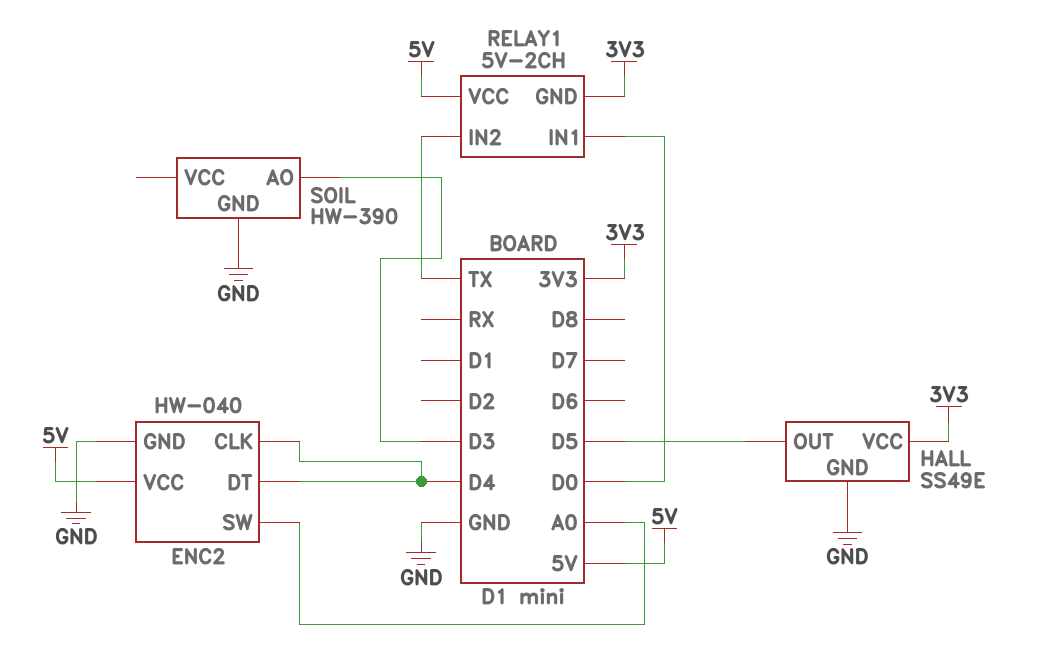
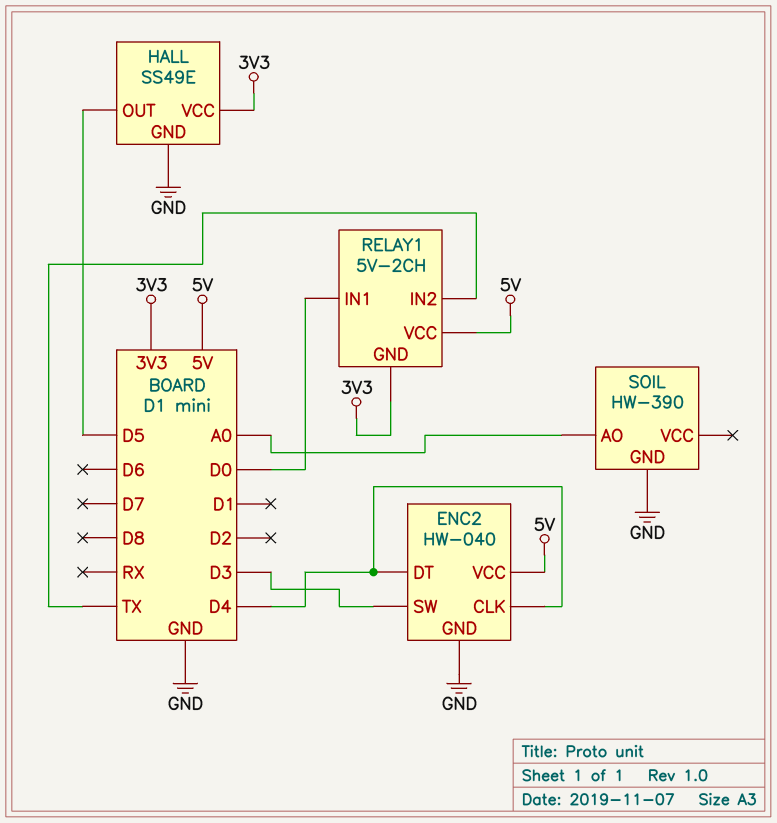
ENC2 pin SW: A0 -> D3
SOIL pin AO: D3 -> A0

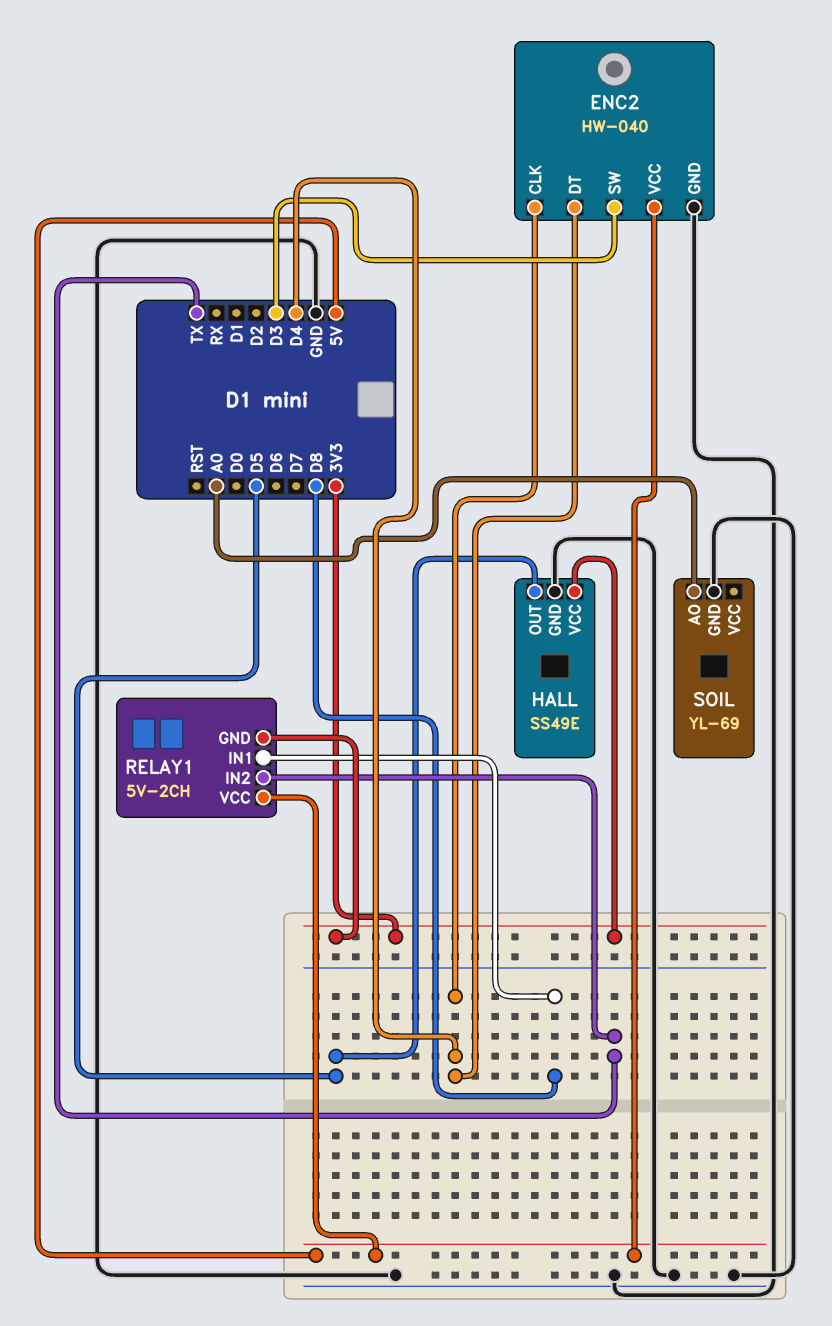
RELAY1 pin IN1: D0 -> D8
SOIL: HW-390 -> YL-69

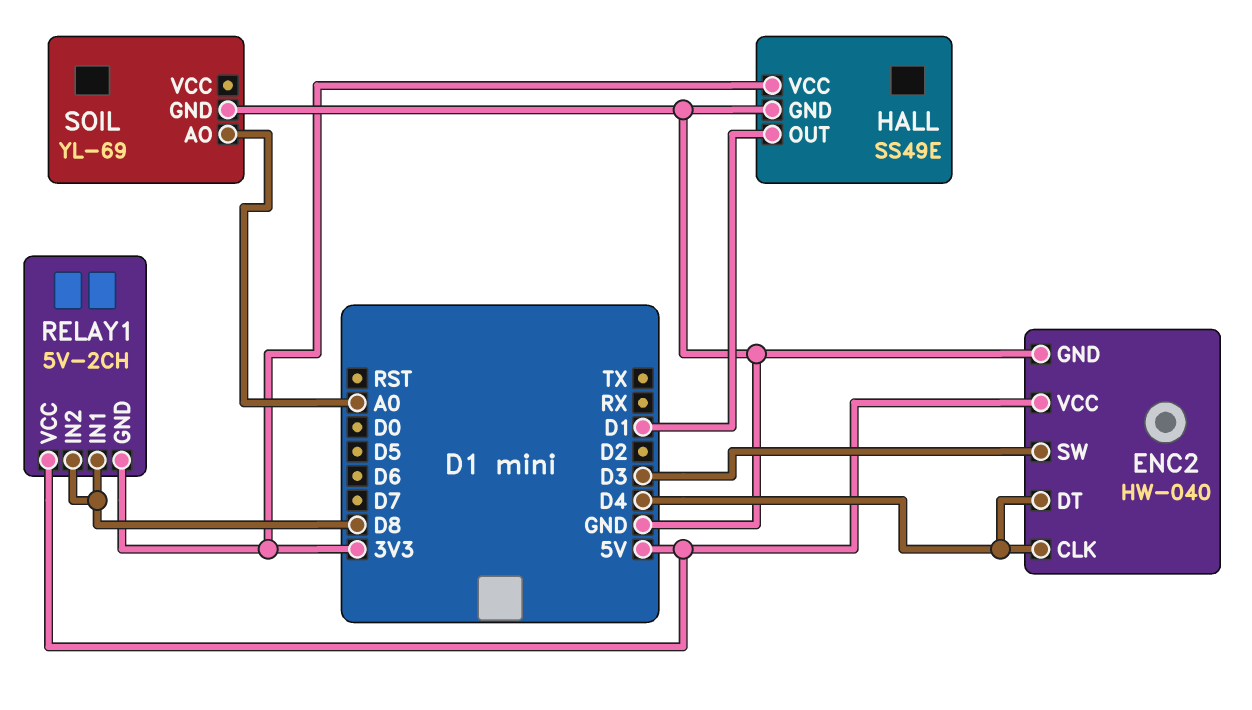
HALL pin OUT: D5 -> D1
RELAY1 pin IN2: TX -> D8

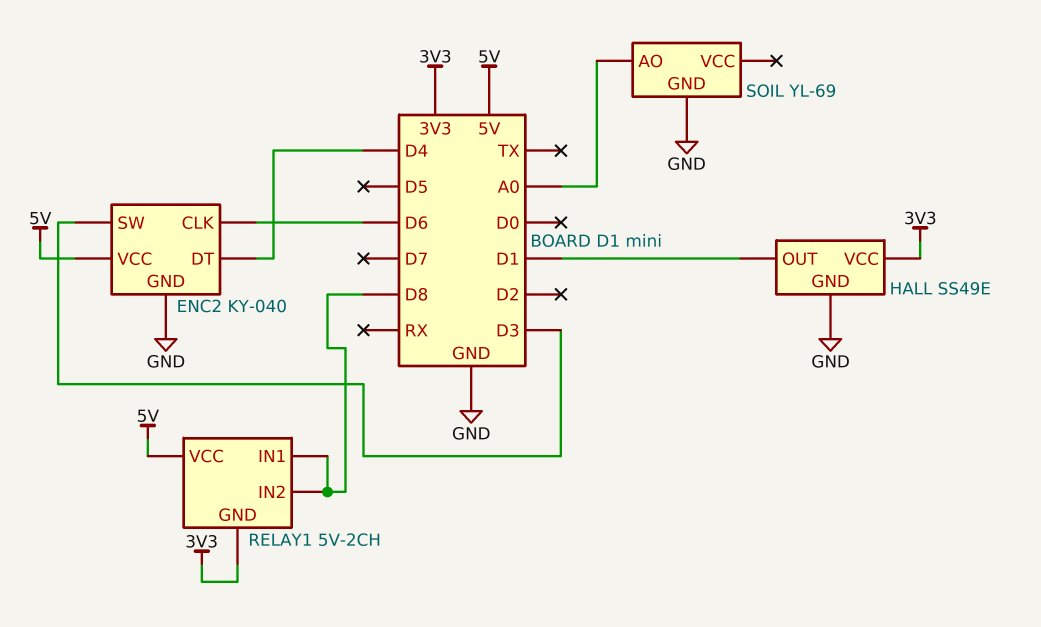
ENC2: HW-040 -> KY-040
ENC2 pin CLK: D4 -> D6

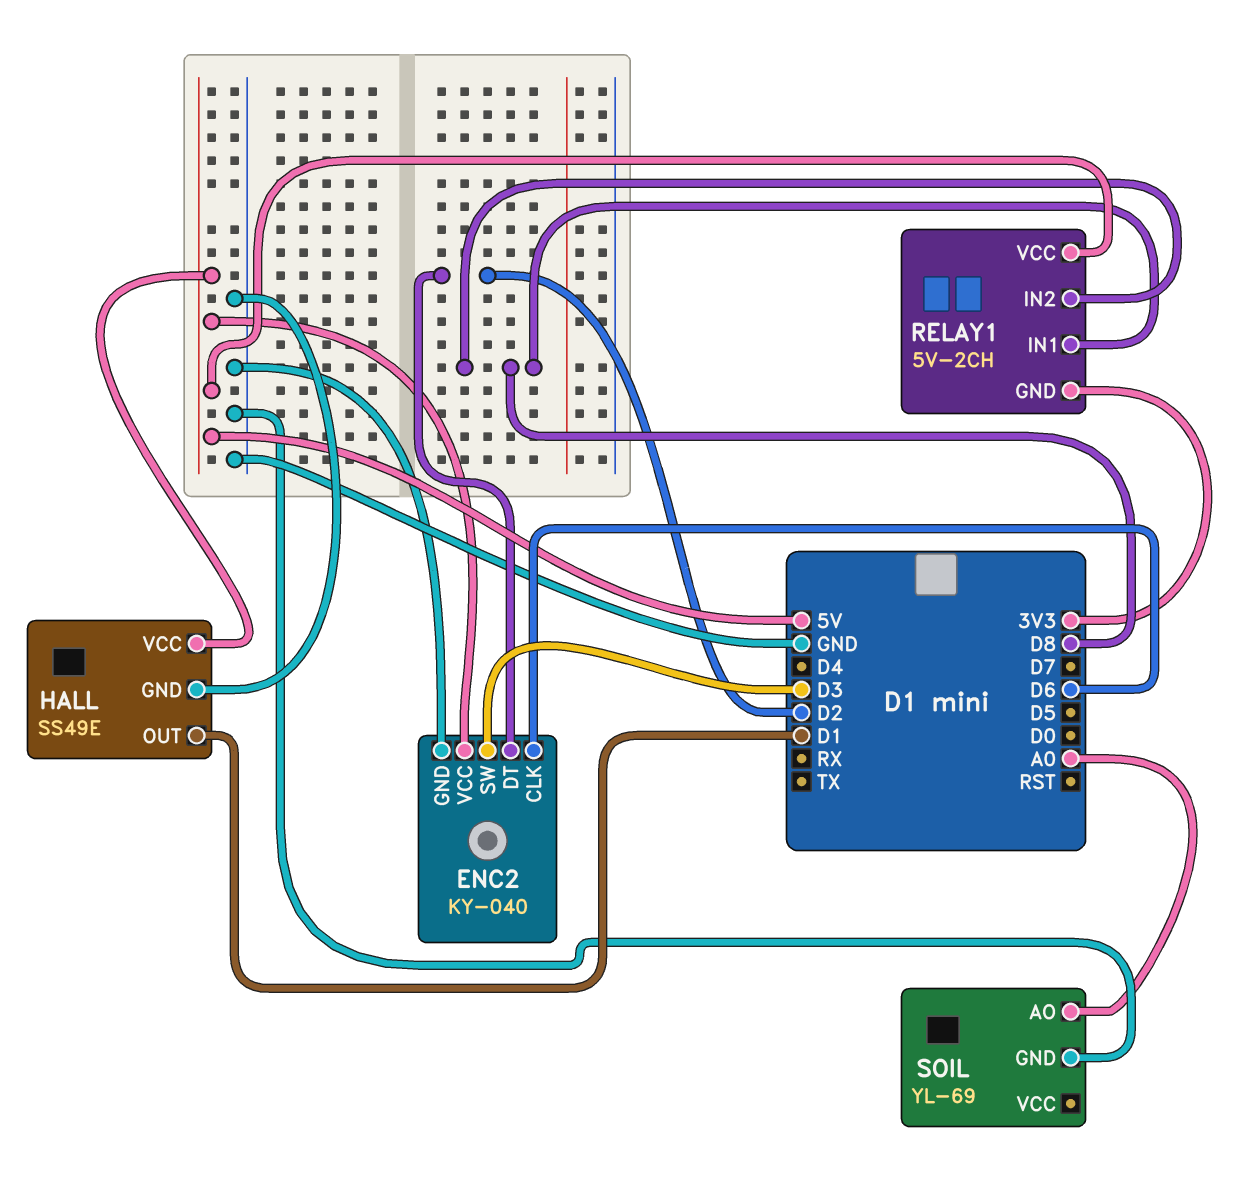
ENC2 pin DT: D4 -> D2
HALL pin VCC: 3V3 -> 5V

